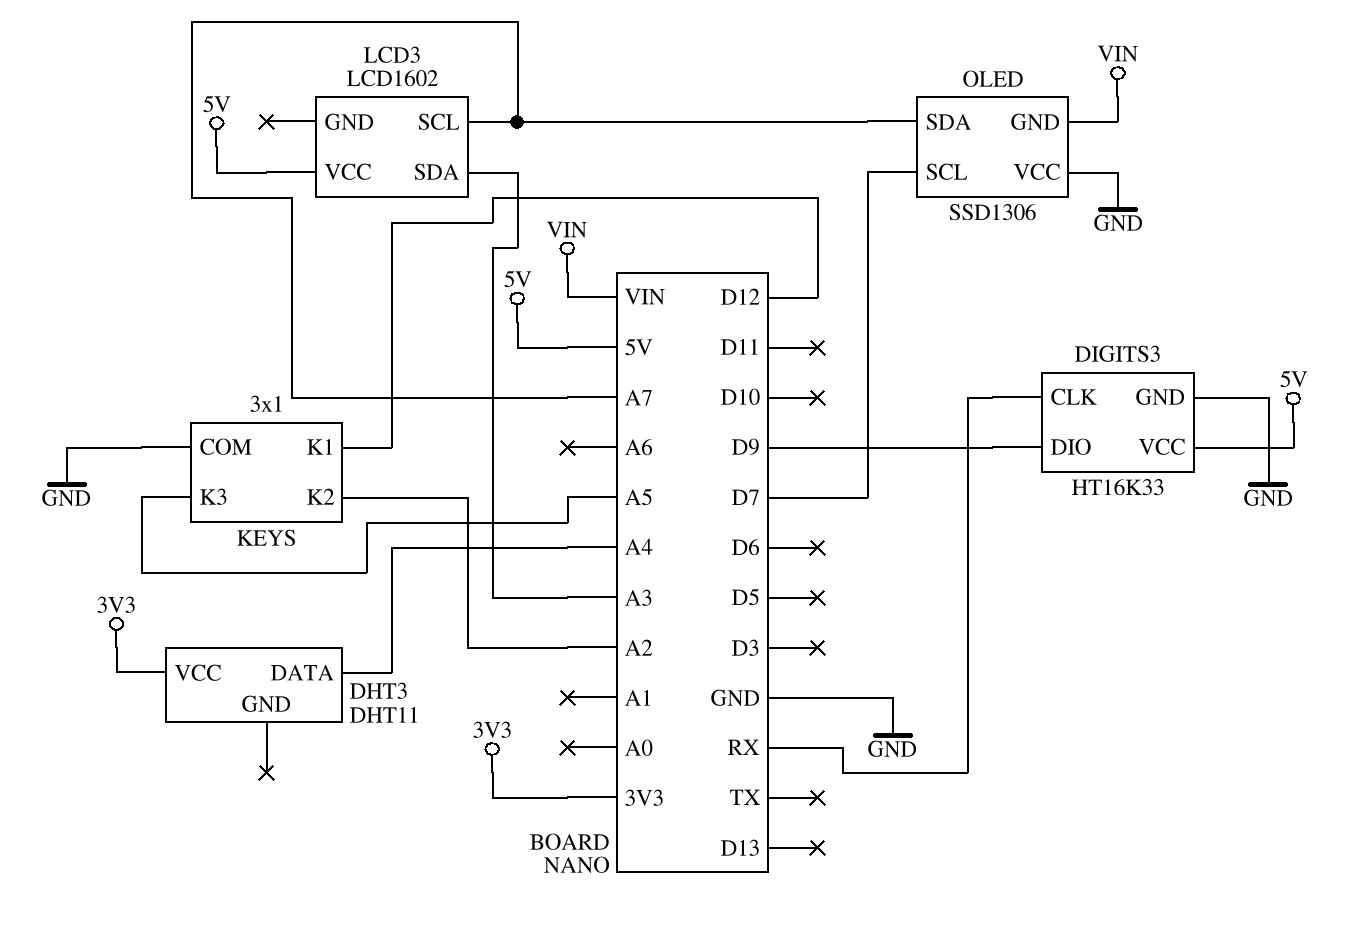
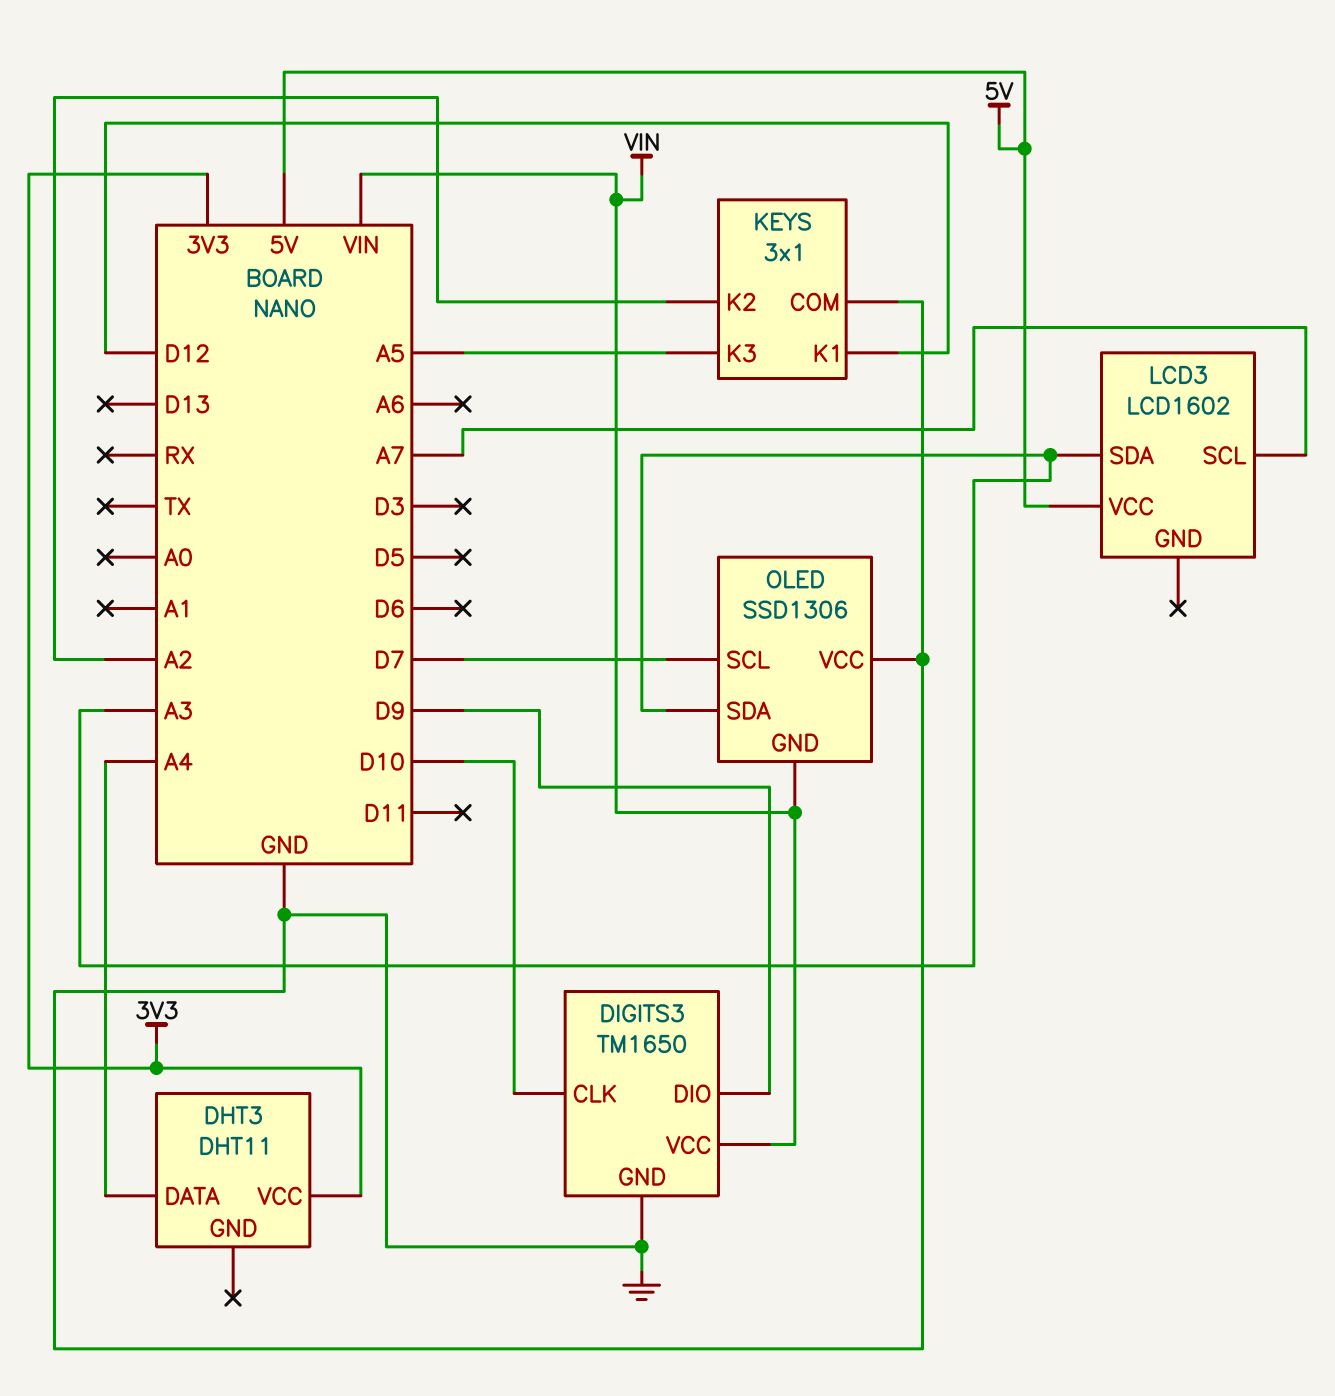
DIGITS3: HT16K33 -> TM1650
DIGITS3 pin CLK: RX -> D10
DIGITS3 pin VCC: 5V -> VIN
OLED pin SDA: A7 -> A3

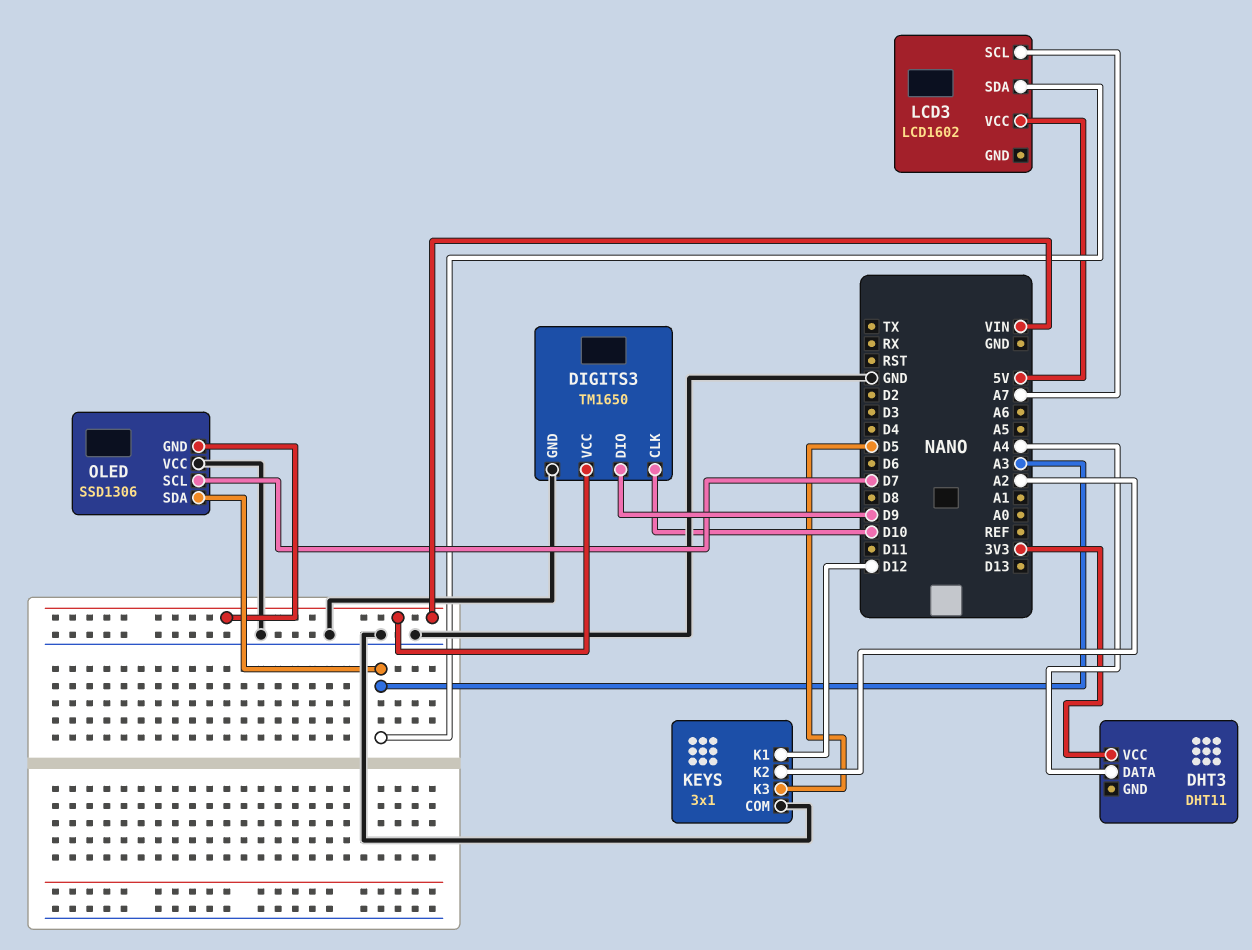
KEYS pin K3: A5 -> D5

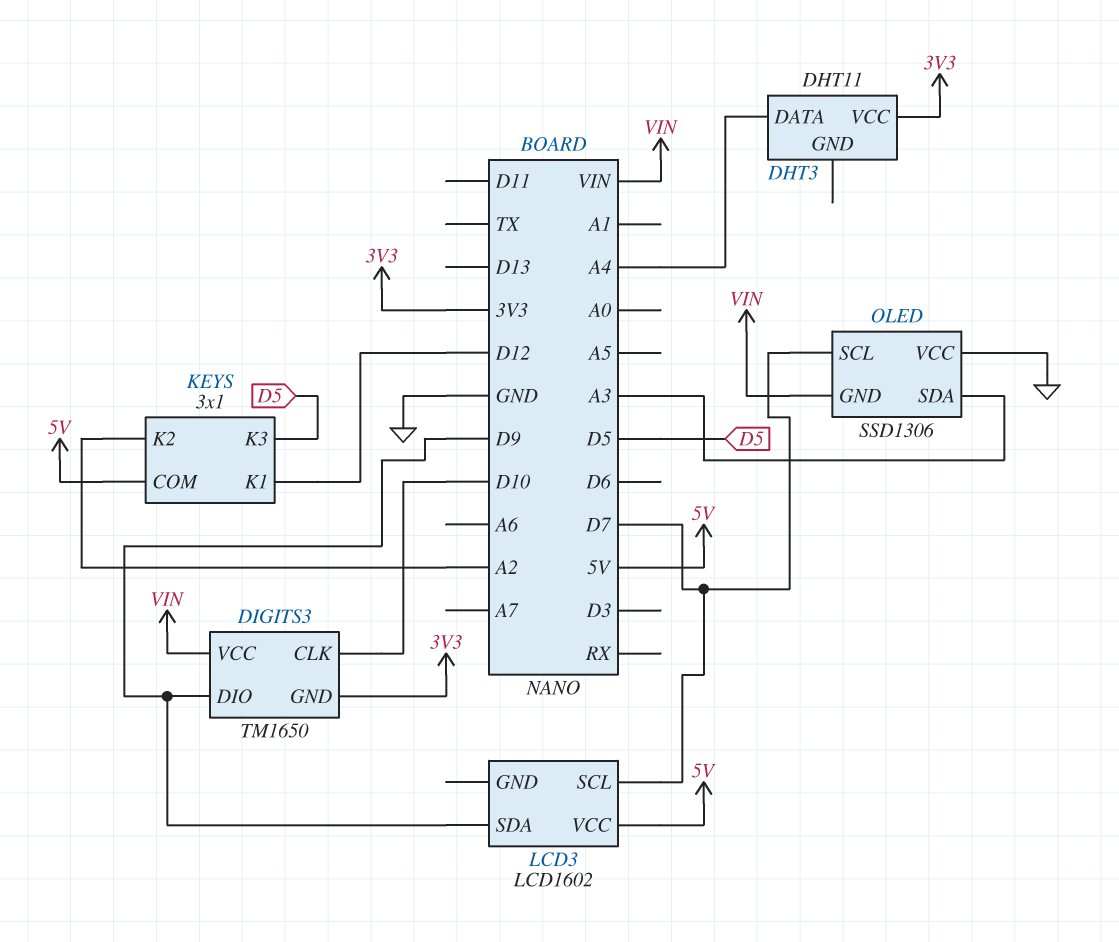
DIGITS3 pin GND: GND -> 3V3
KEYS pin COM: GND -> 5V
LCD3 pin SCL: A7 -> D7
LCD3 pin SDA: A3 -> D9

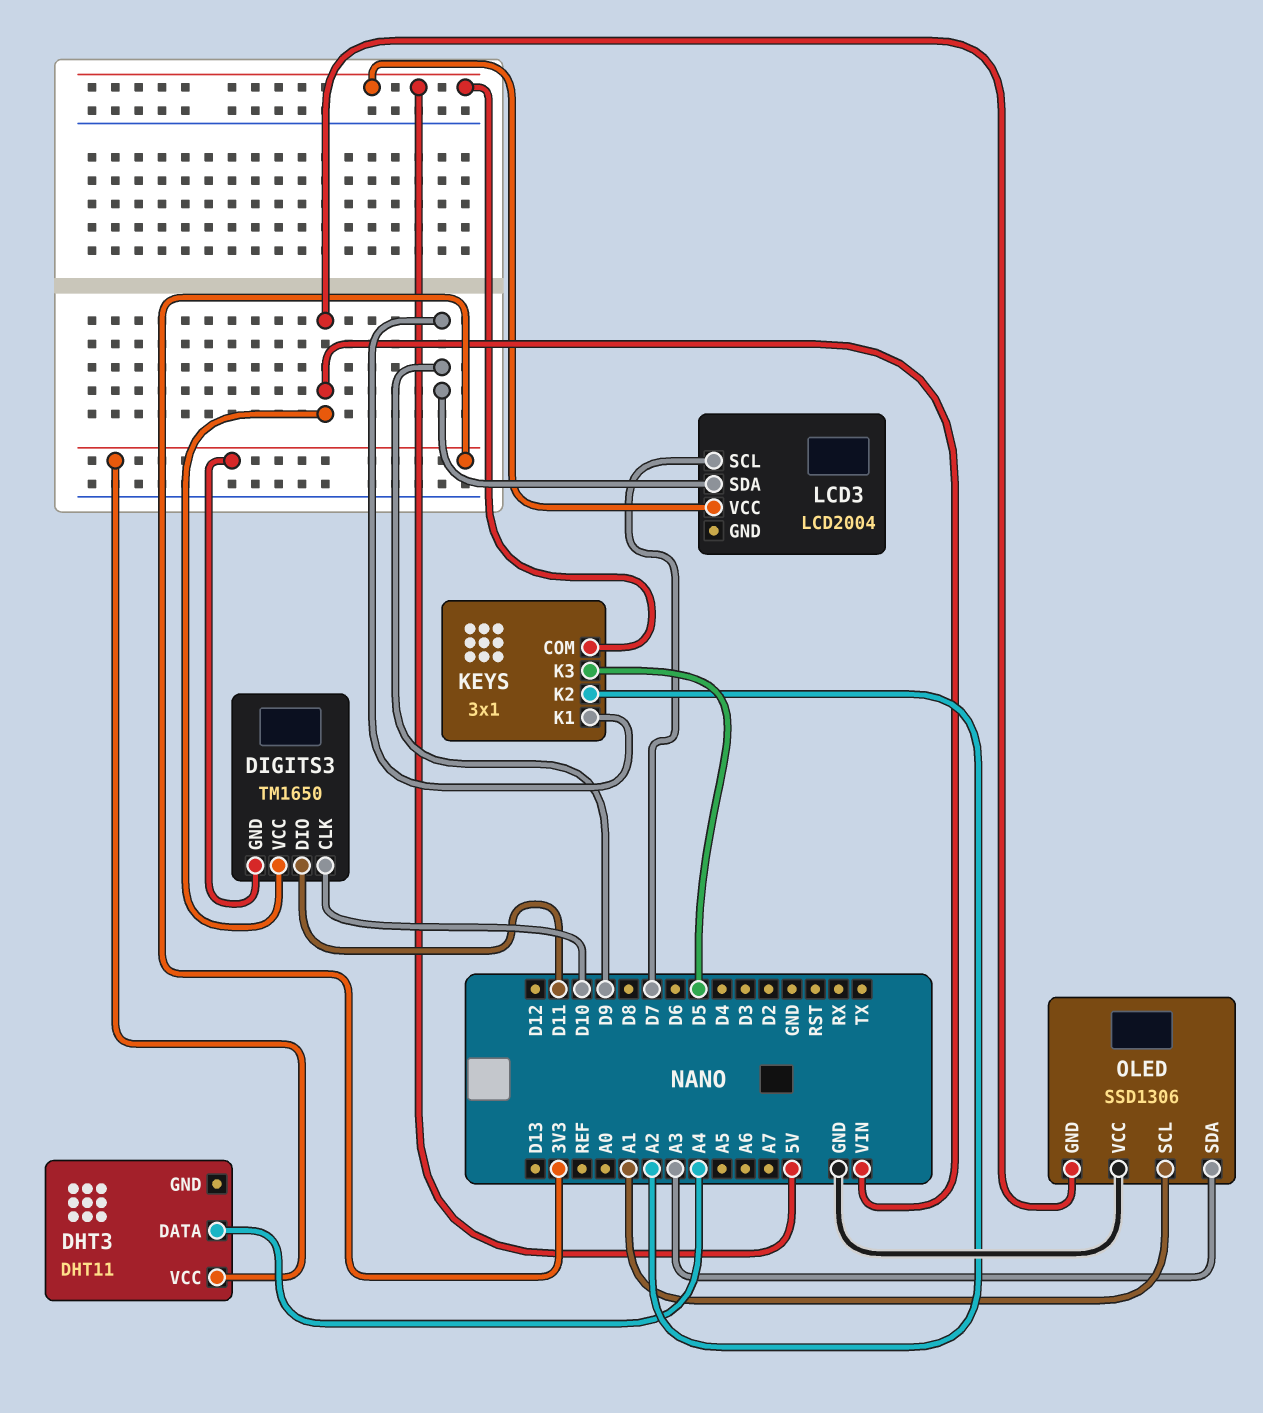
DIGITS3 pin DIO: D9 -> D11
KEYS pin K1: D12 -> D9
LCD3: LCD1602 -> LCD2004
OLED pin SCL: D7 -> A1

